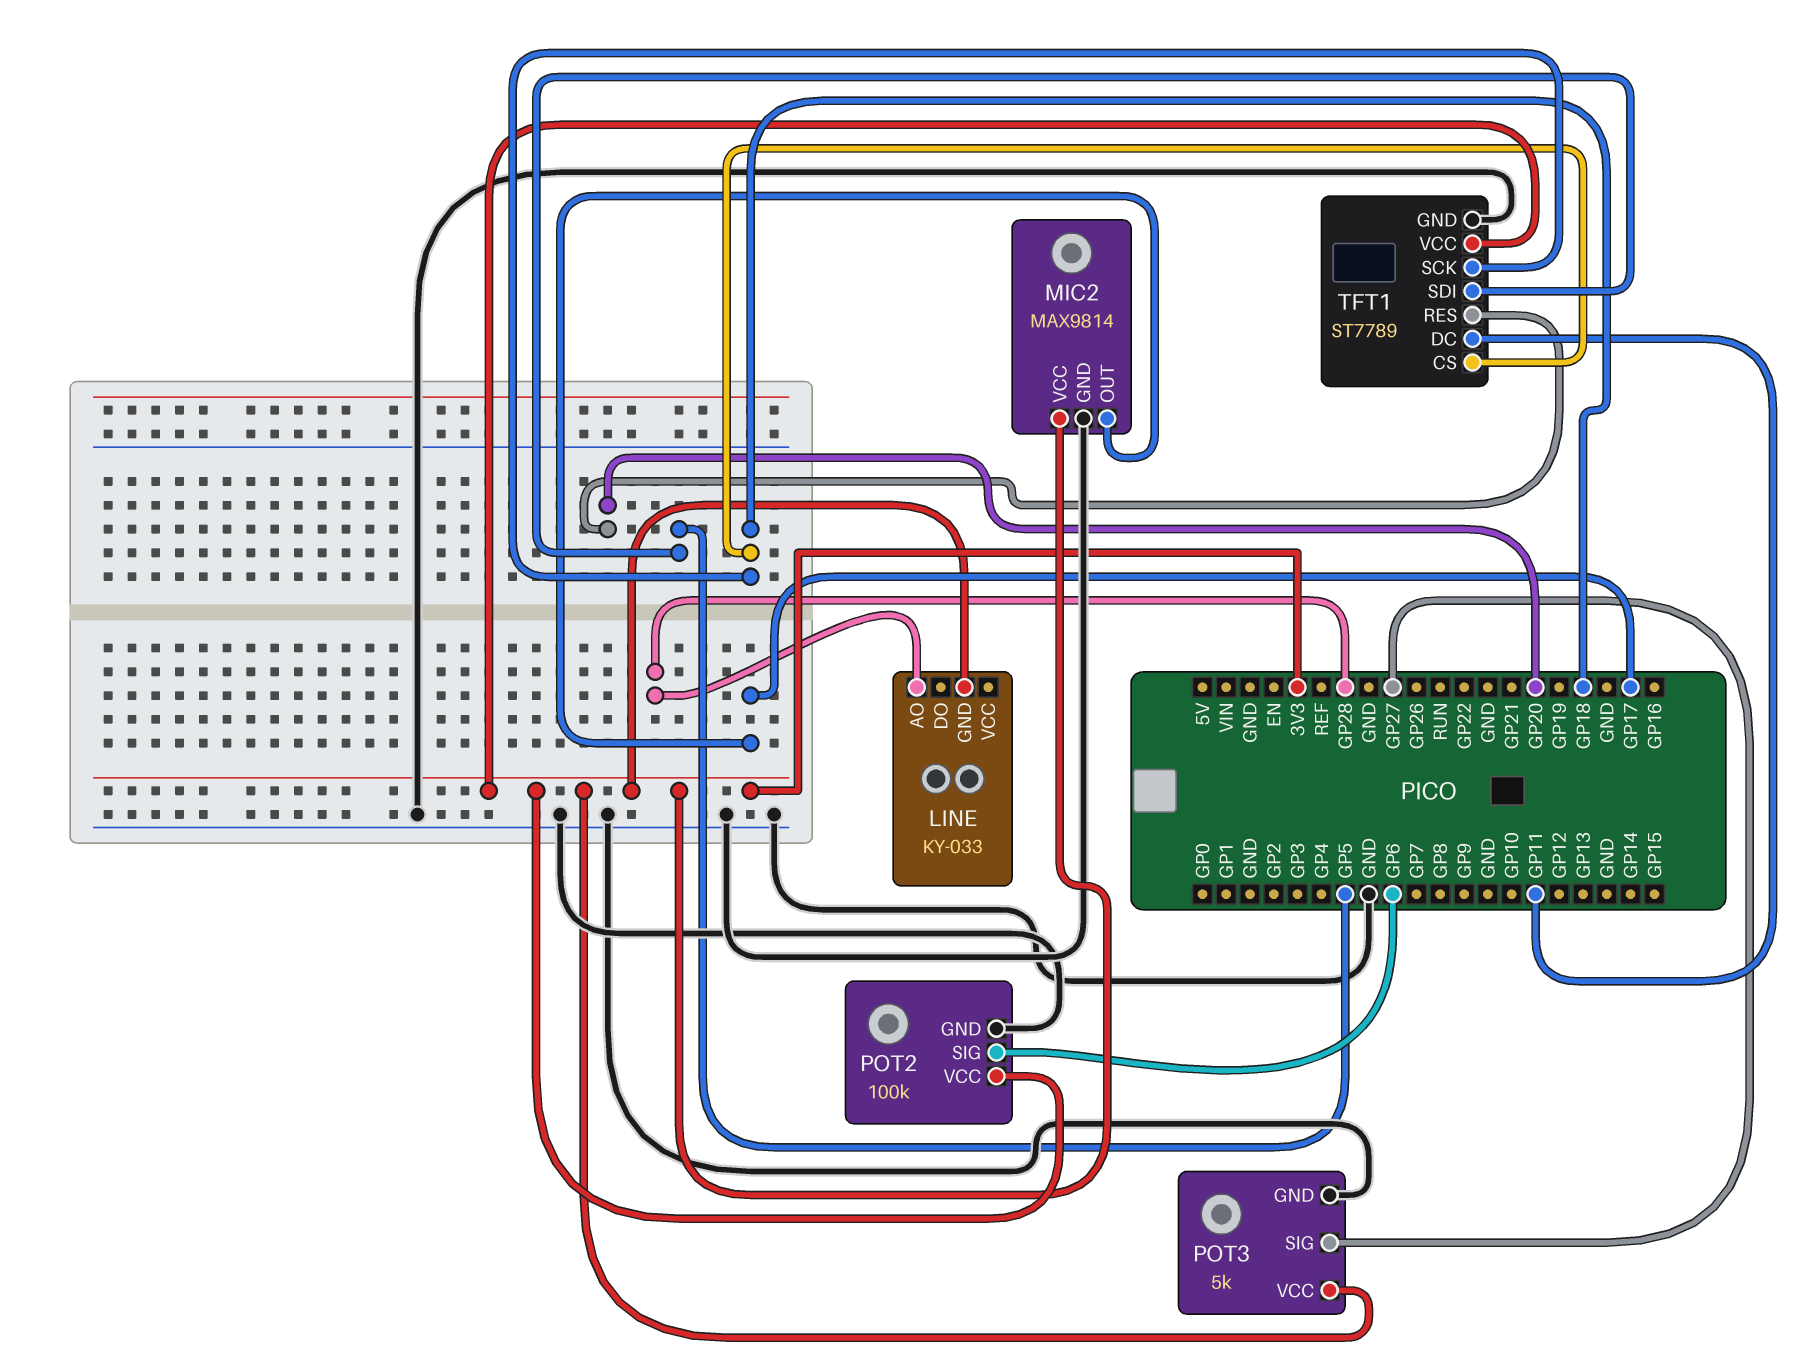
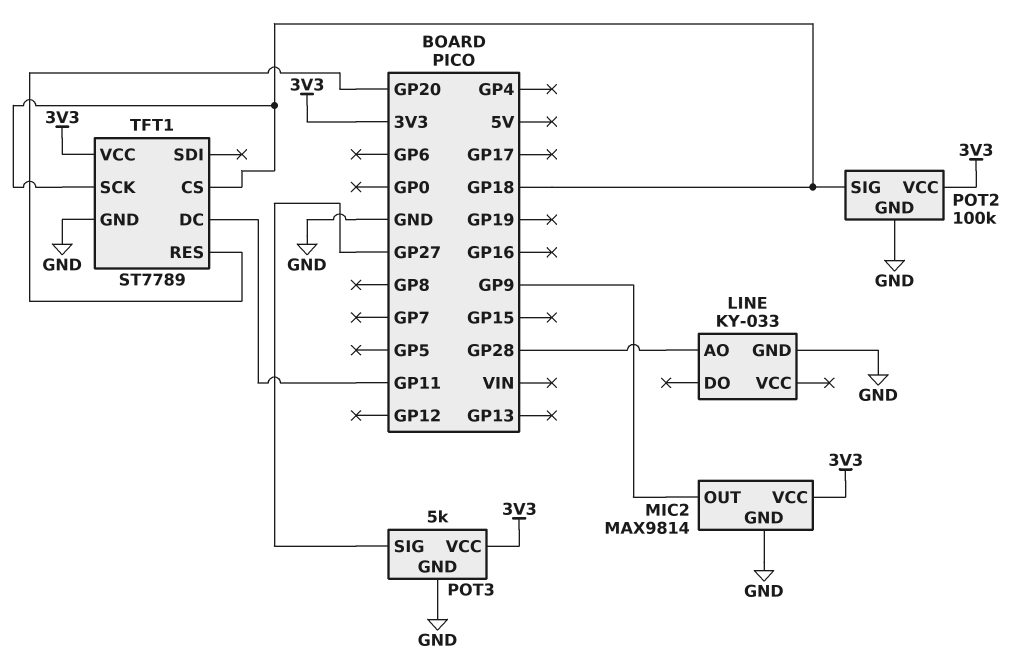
LINE pin GND: 3V3 -> GND
MIC2 pin OUT: GP17 -> GP9
POT2 pin SIG: GP6 -> GP18
TFT1 pin SDI: GP5 -> none

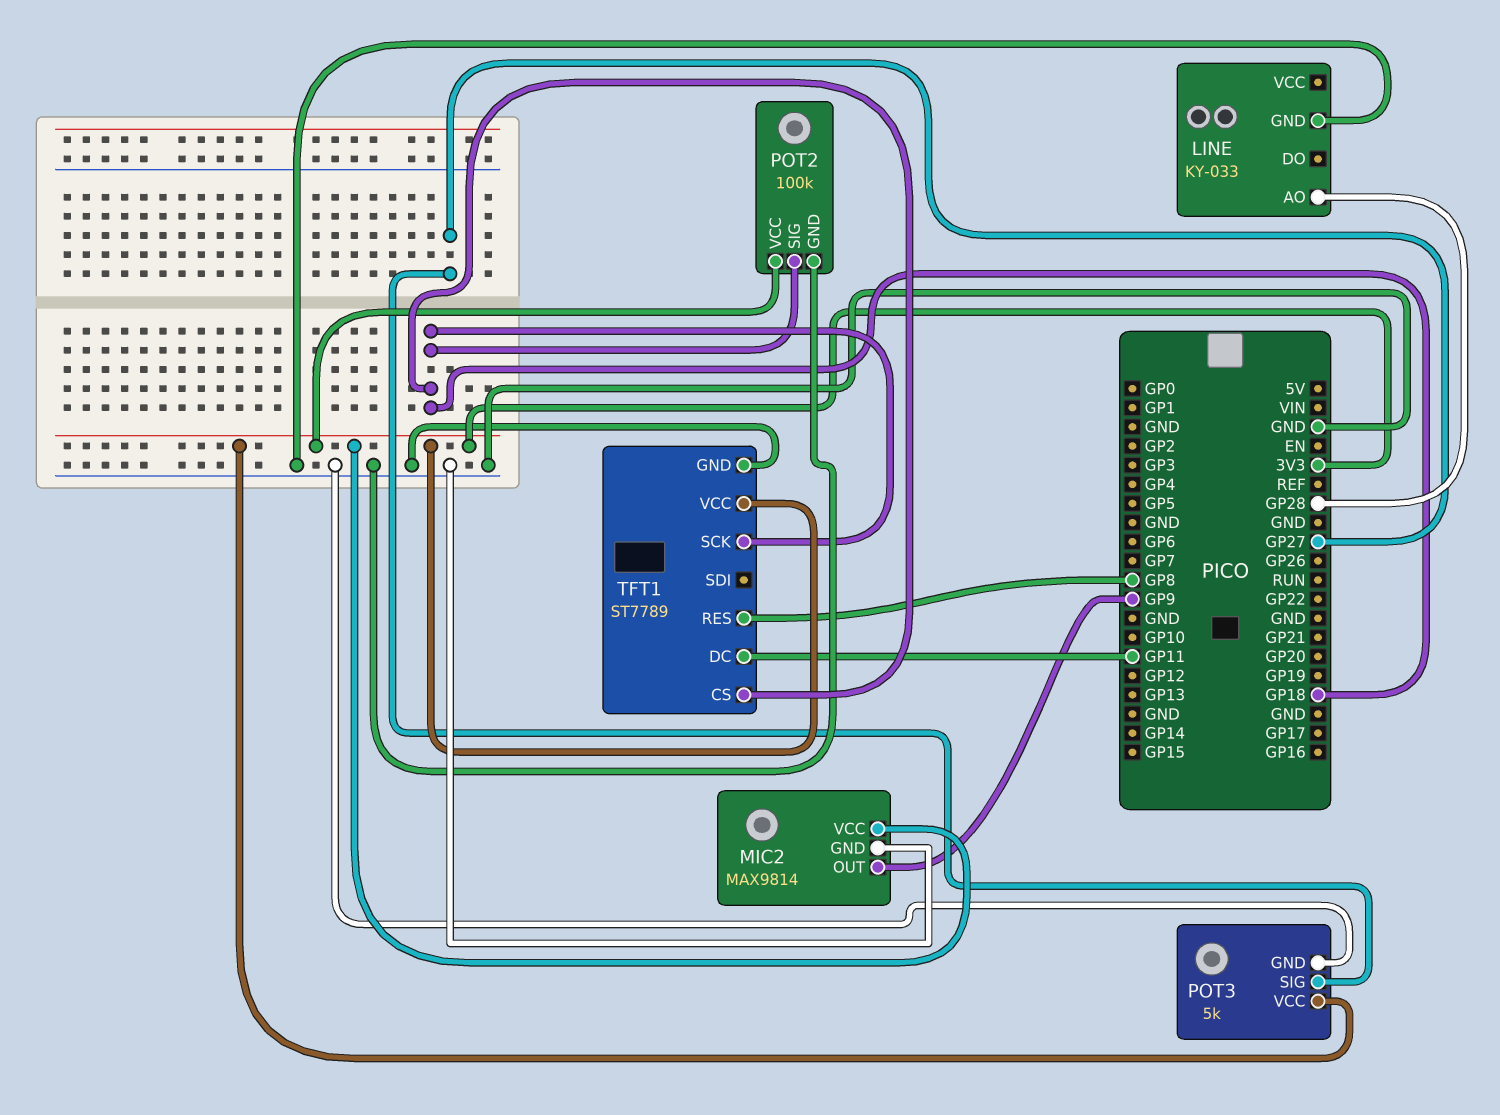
TFT1 pin RES: GP20 -> GP8

